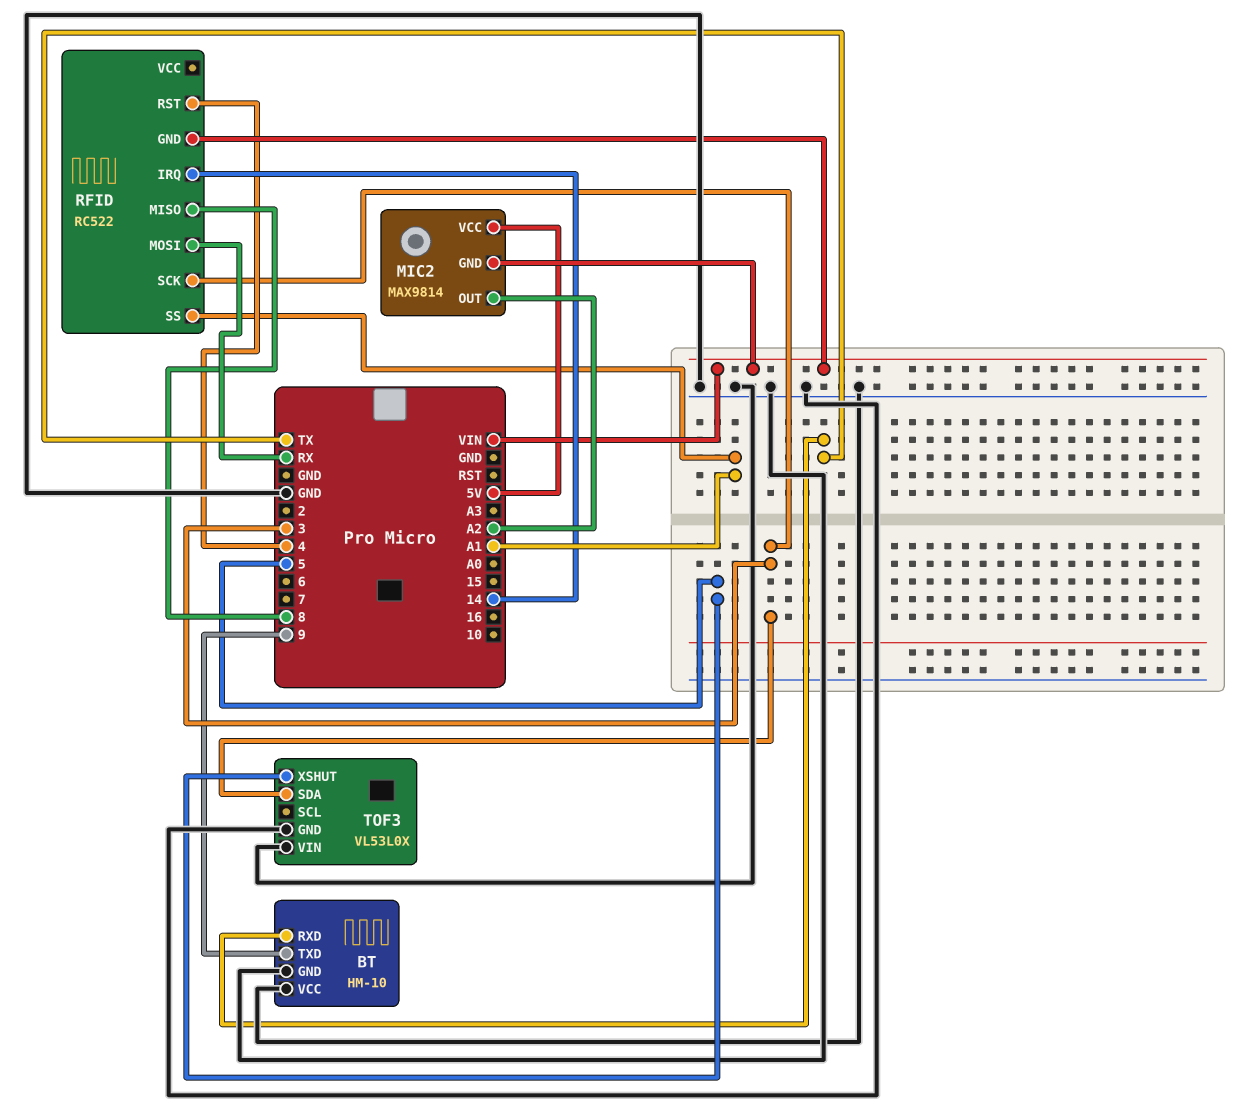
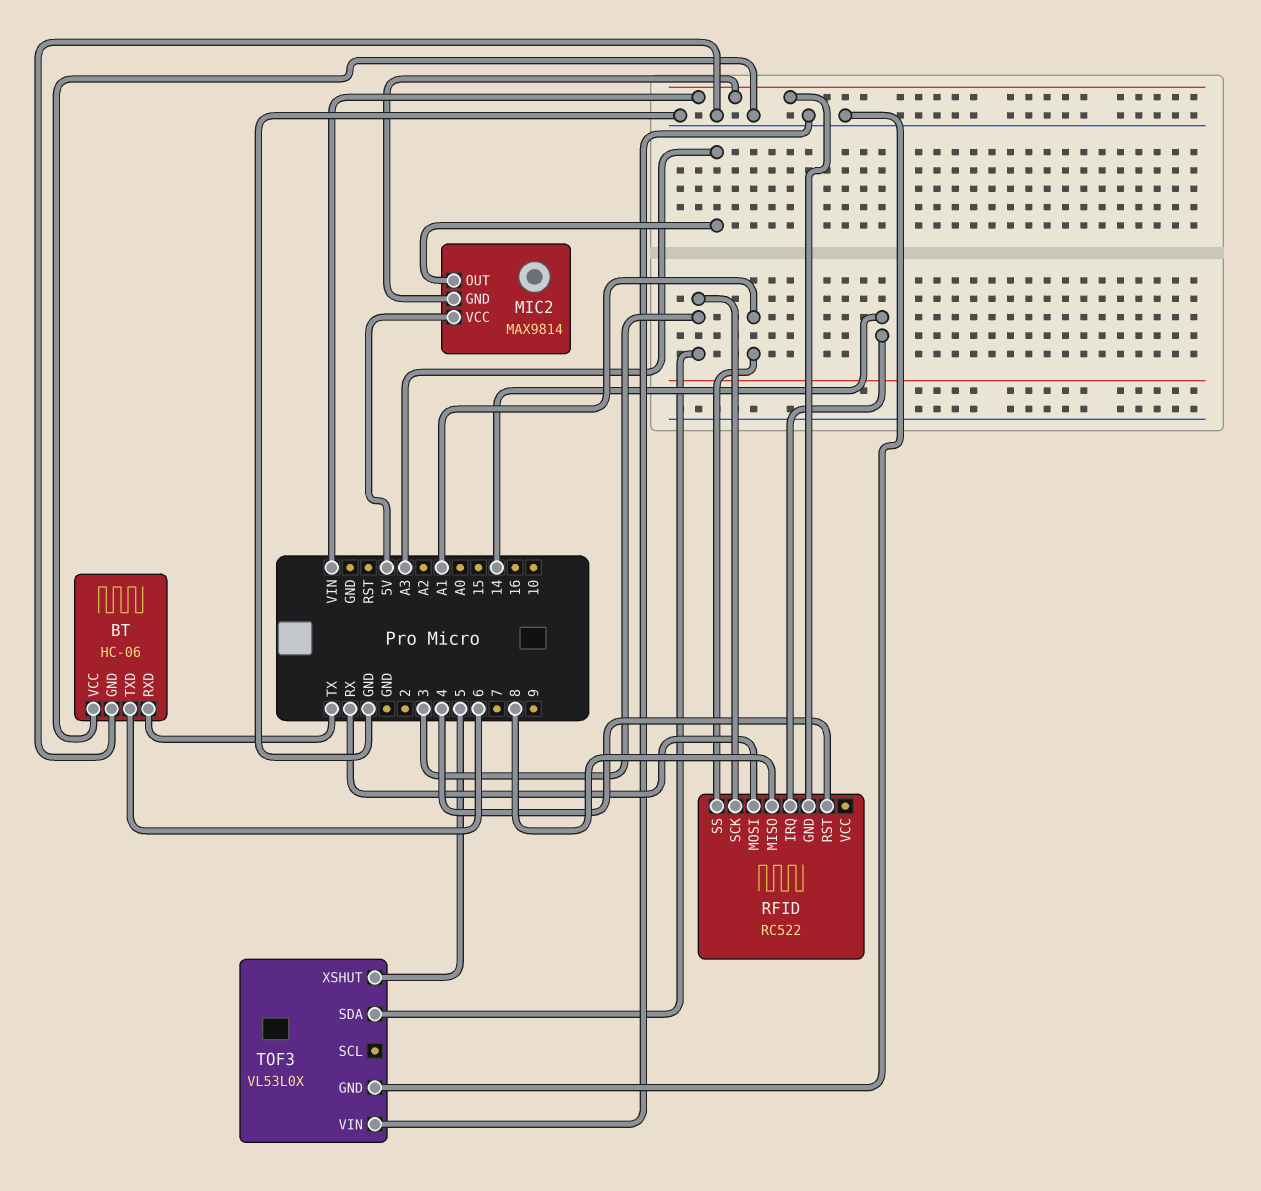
BT: HM-10 -> HC-06
BT pin TXD: 9 -> 6
MIC2 pin OUT: A2 -> A3

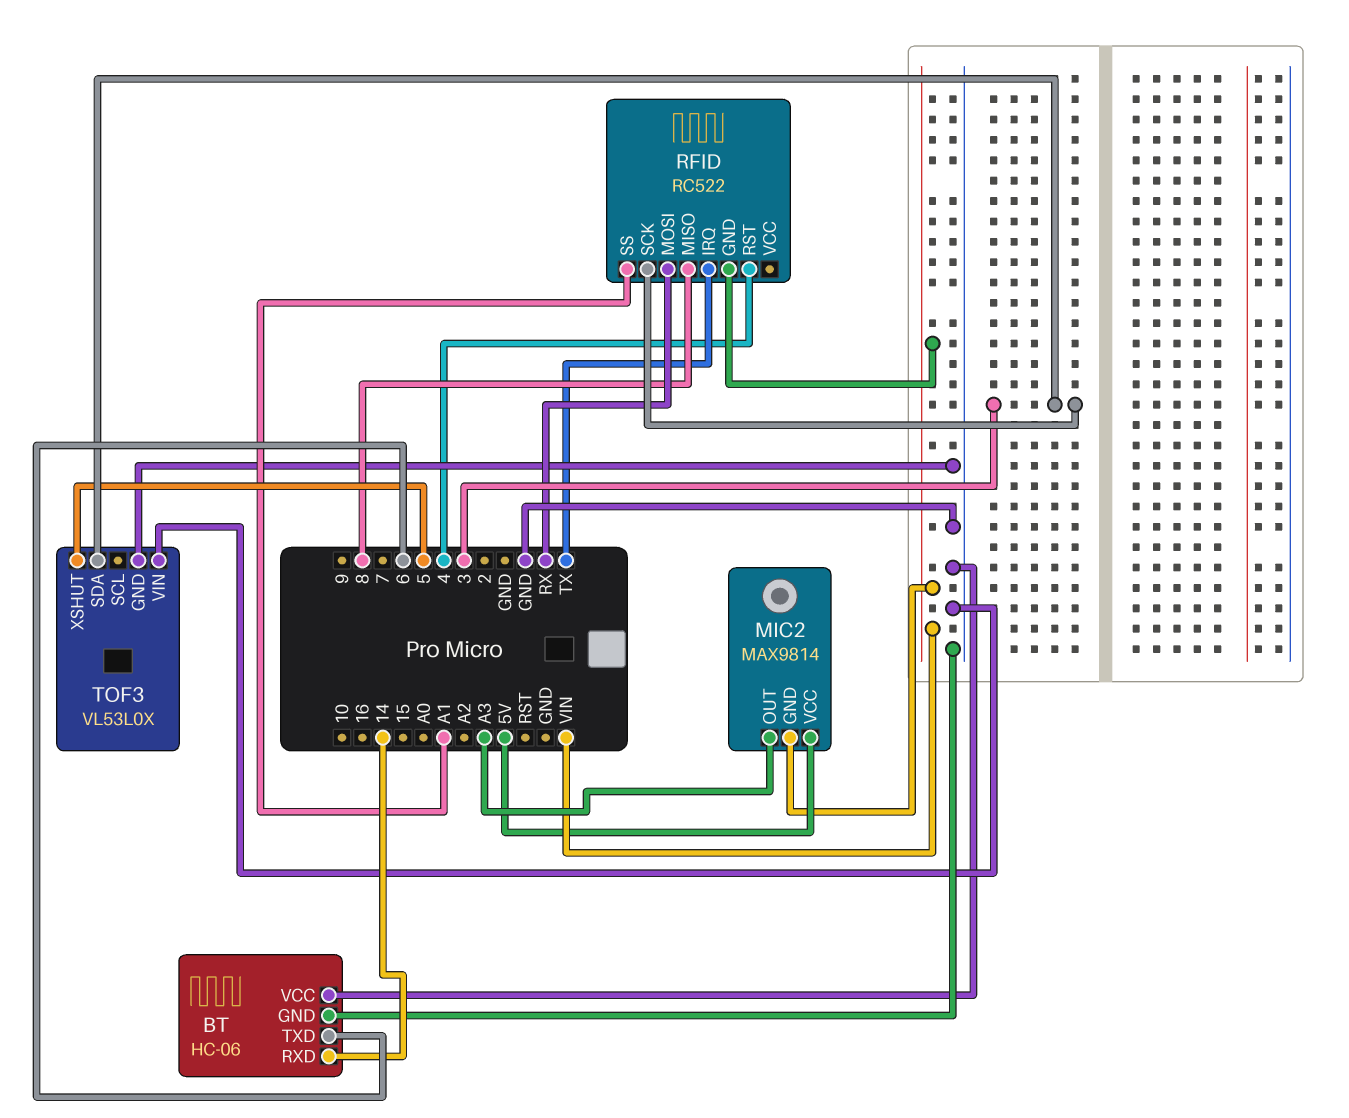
BT pin RXD: TX -> 14
RFID pin IRQ: 14 -> TX

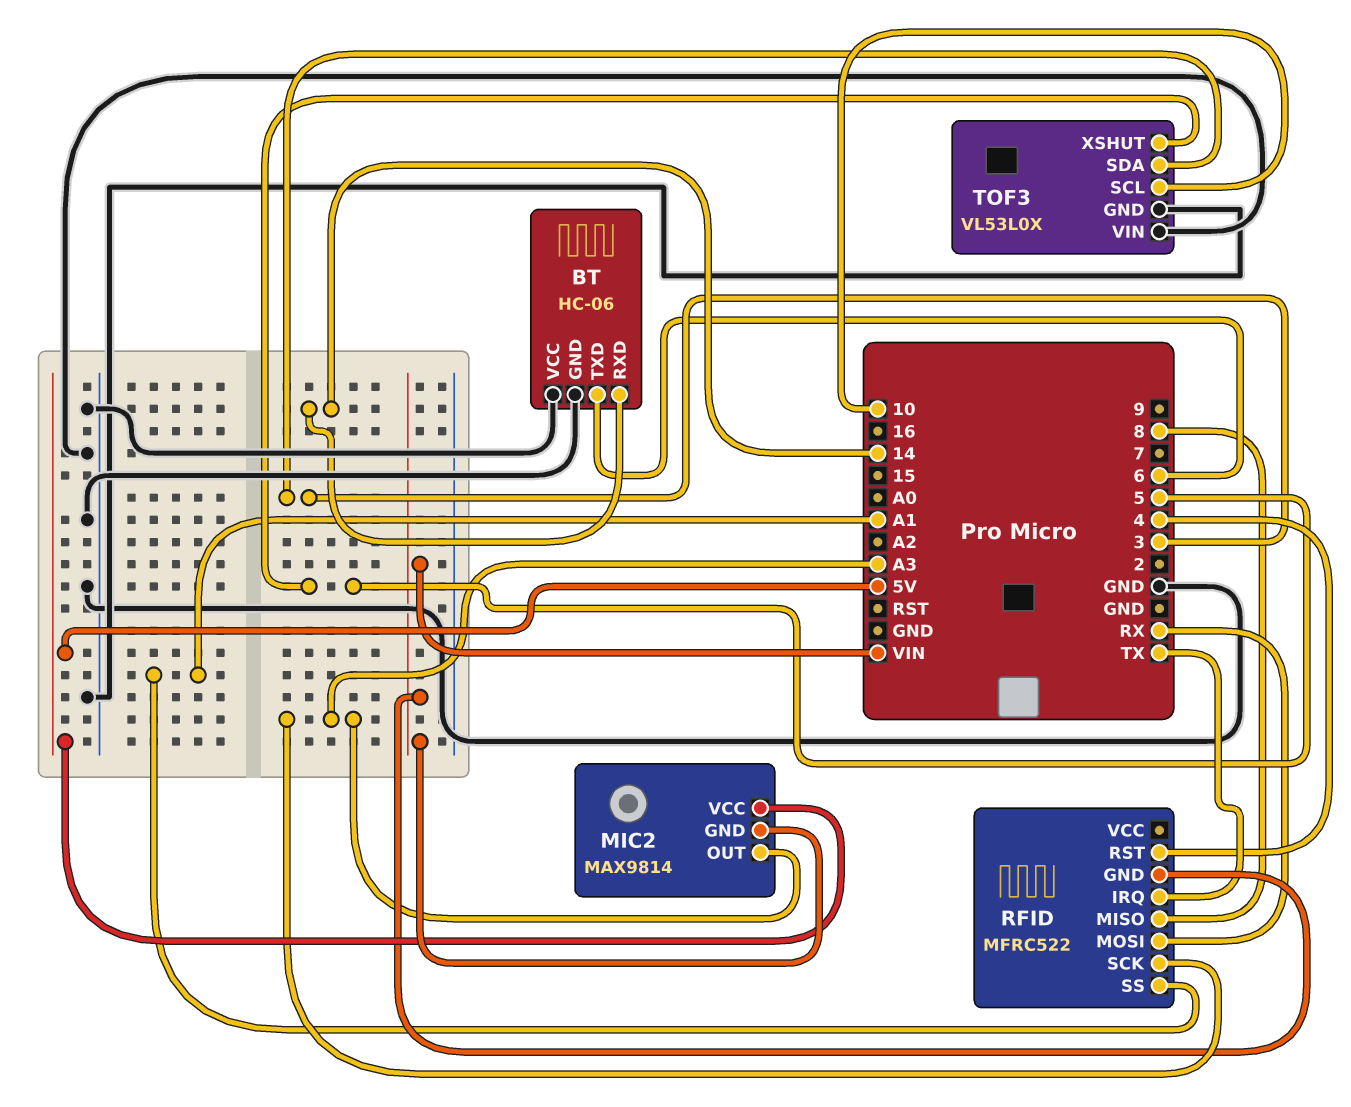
RFID: RC522 -> MFRC522
RFID pin SCK: 3 -> A3
TOF3 pin SCL: none -> 10

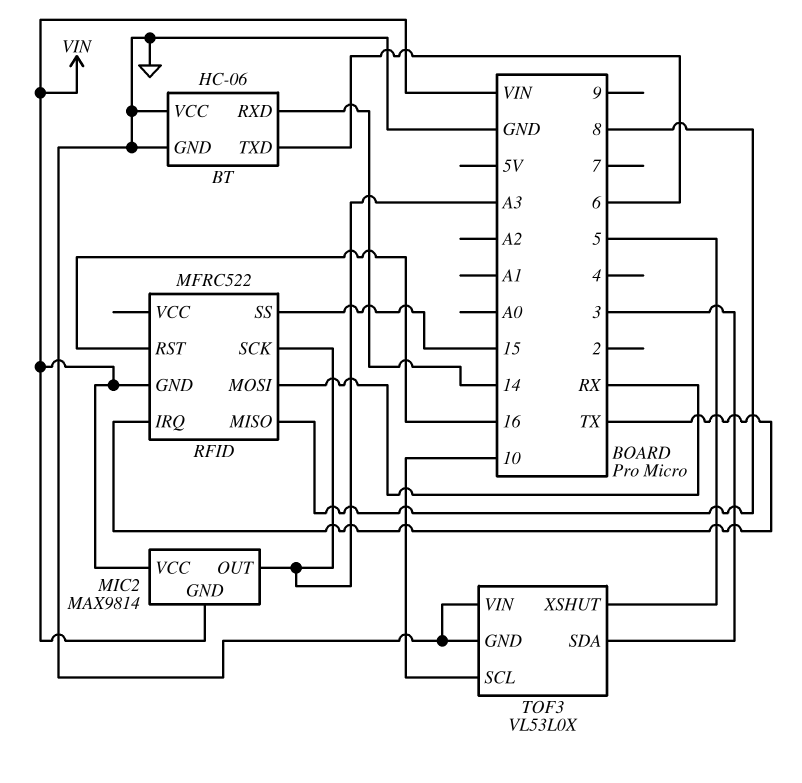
MIC2 pin VCC: 5V -> VIN
RFID pin RST: 4 -> 16
RFID pin SS: A1 -> 15

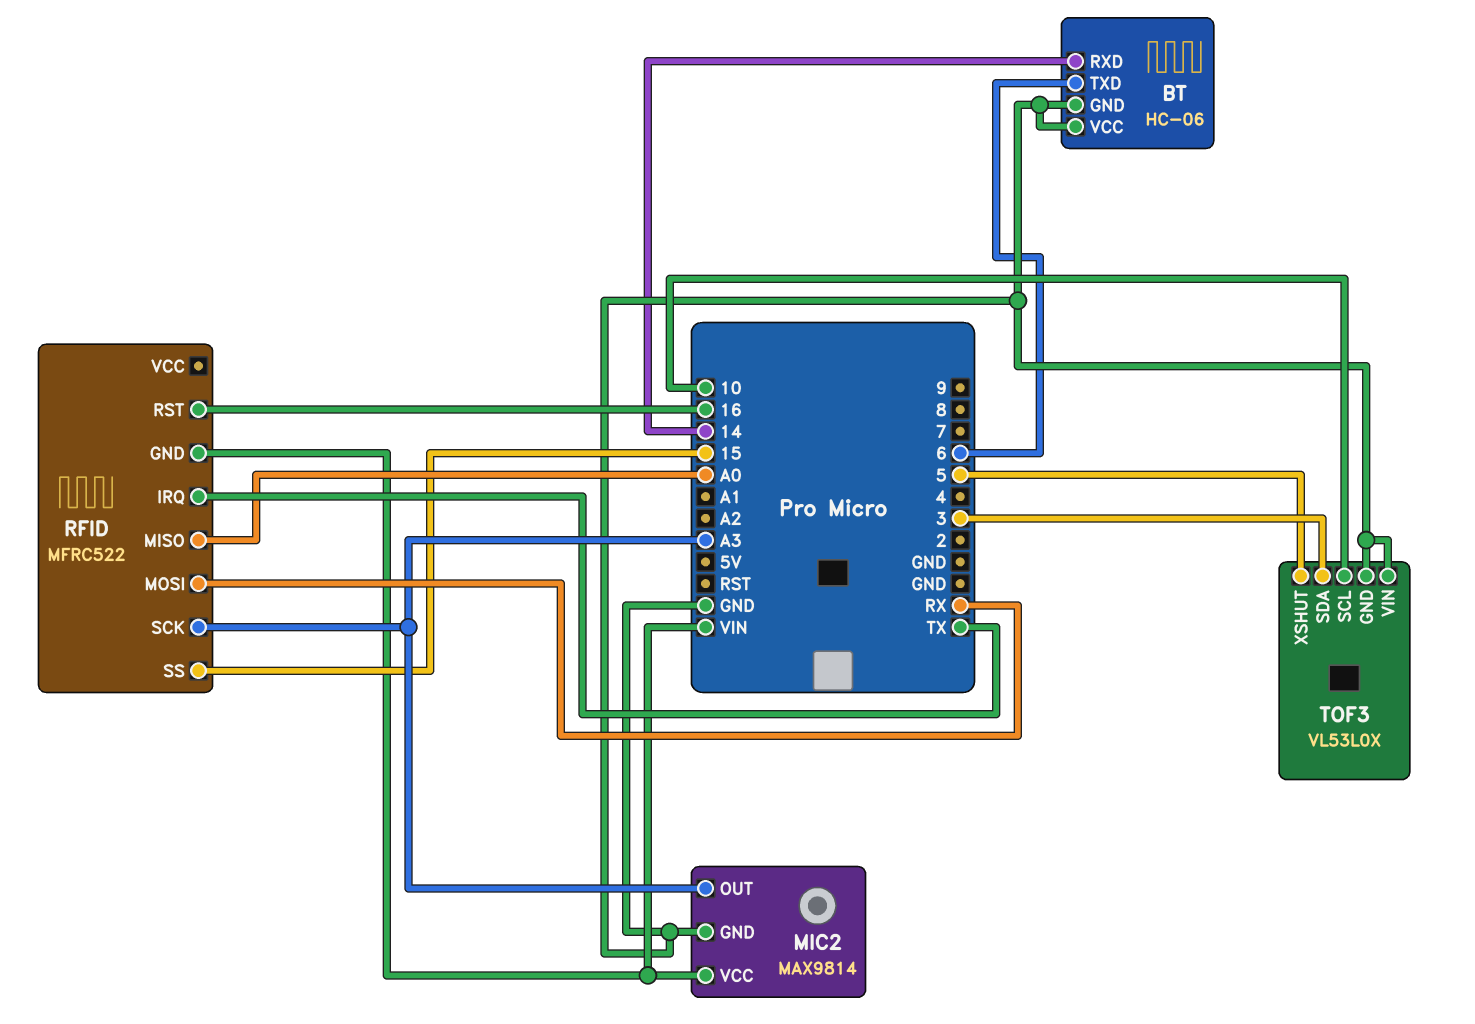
MIC2 pin GND: VIN -> GND
RFID pin MISO: 8 -> A0

